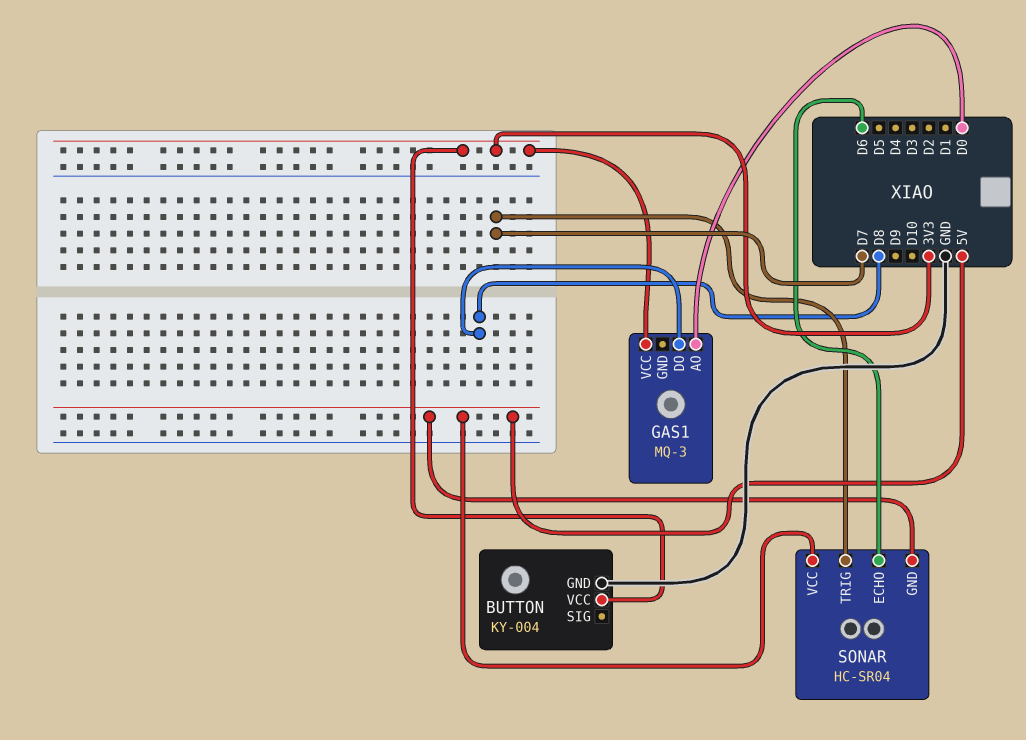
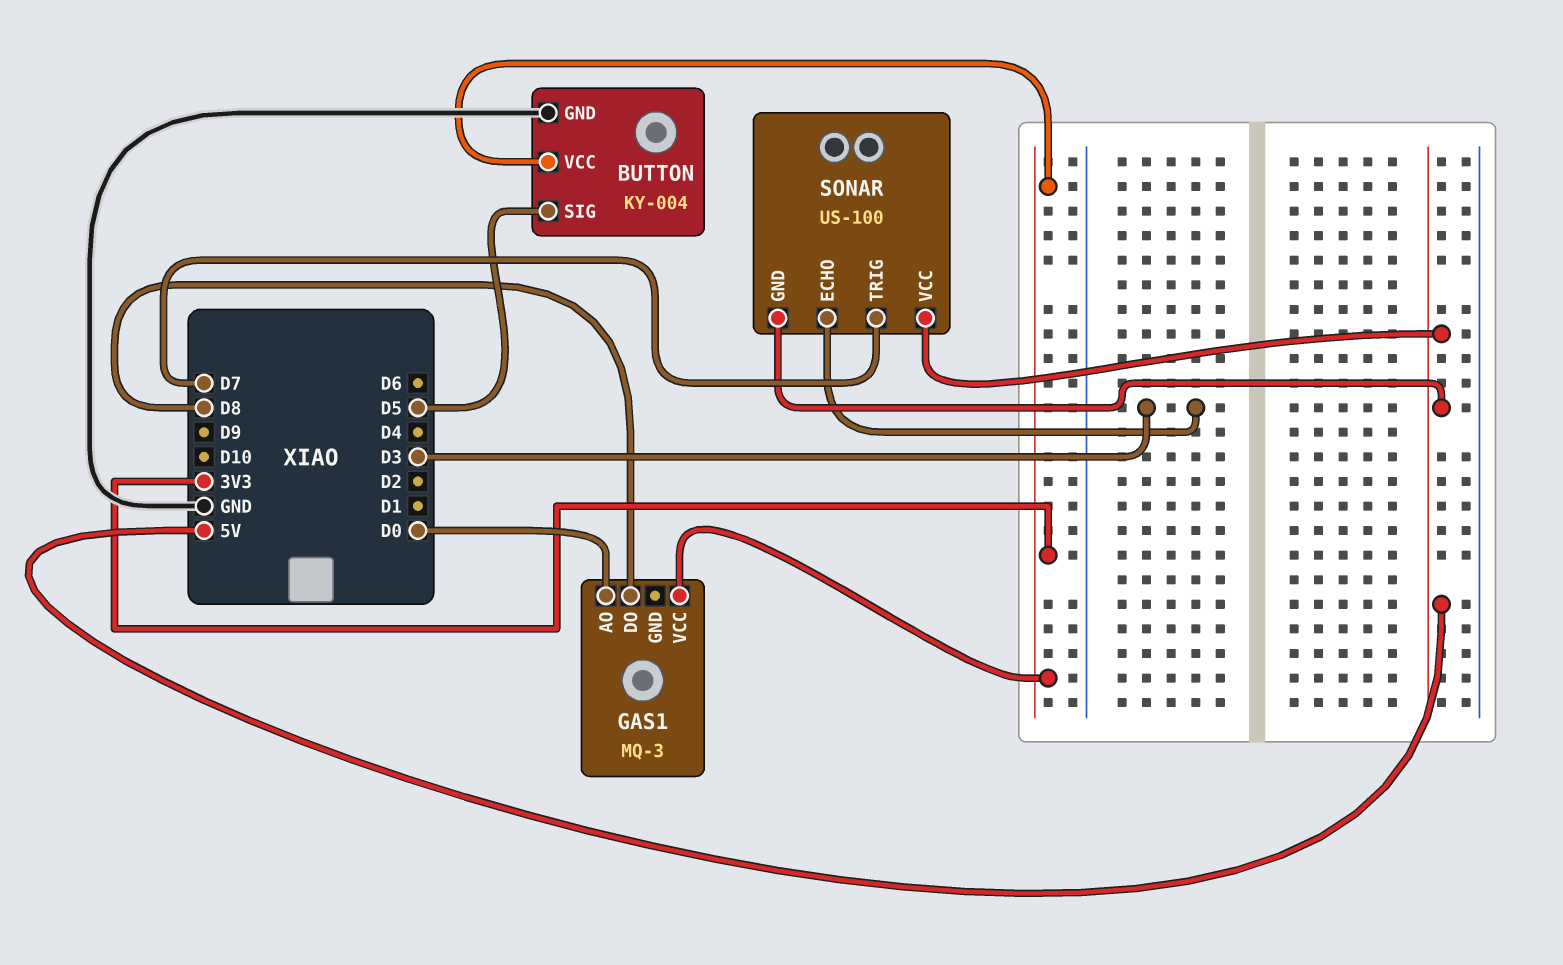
BUTTON pin SIG: none -> D5
SONAR: HC-SR04 -> US-100
SONAR pin ECHO: D6 -> D3

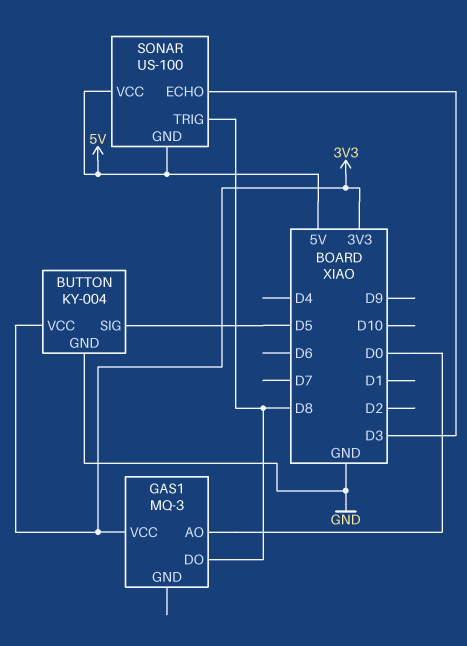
SONAR pin TRIG: D7 -> D8

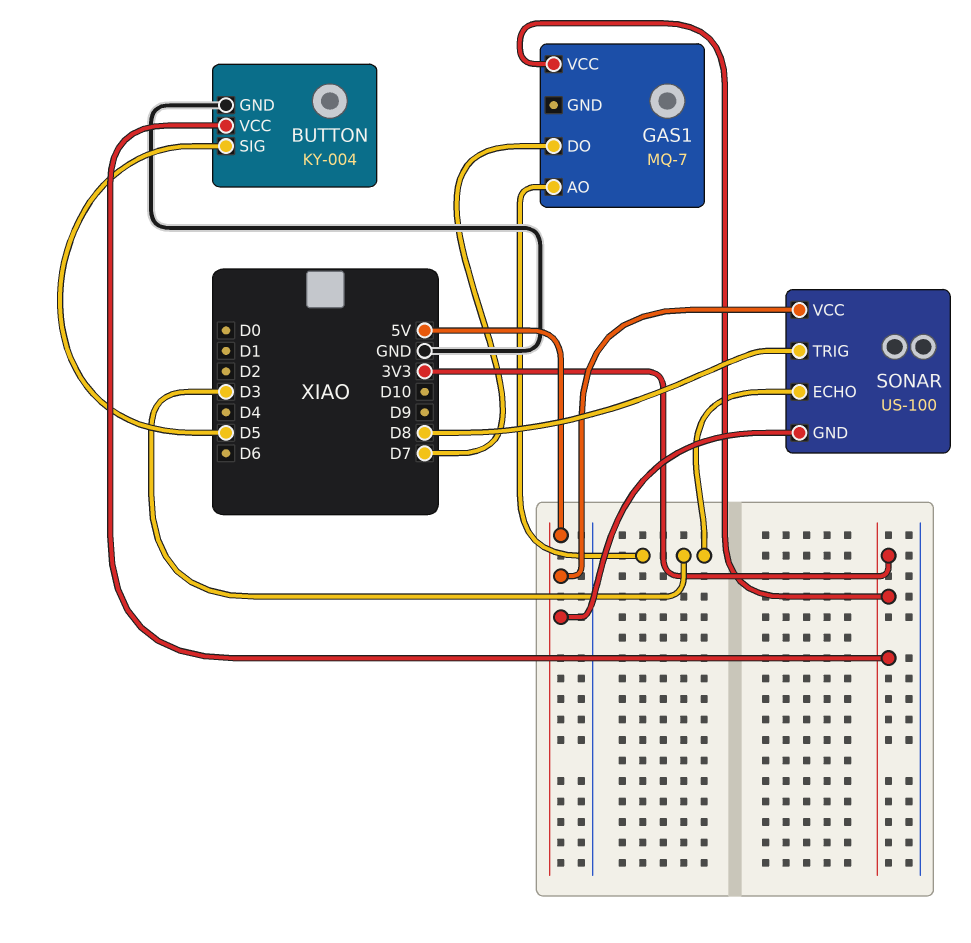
GAS1: MQ-3 -> MQ-7
GAS1 pin AO: D0 -> D3
GAS1 pin DO: D8 -> D7

